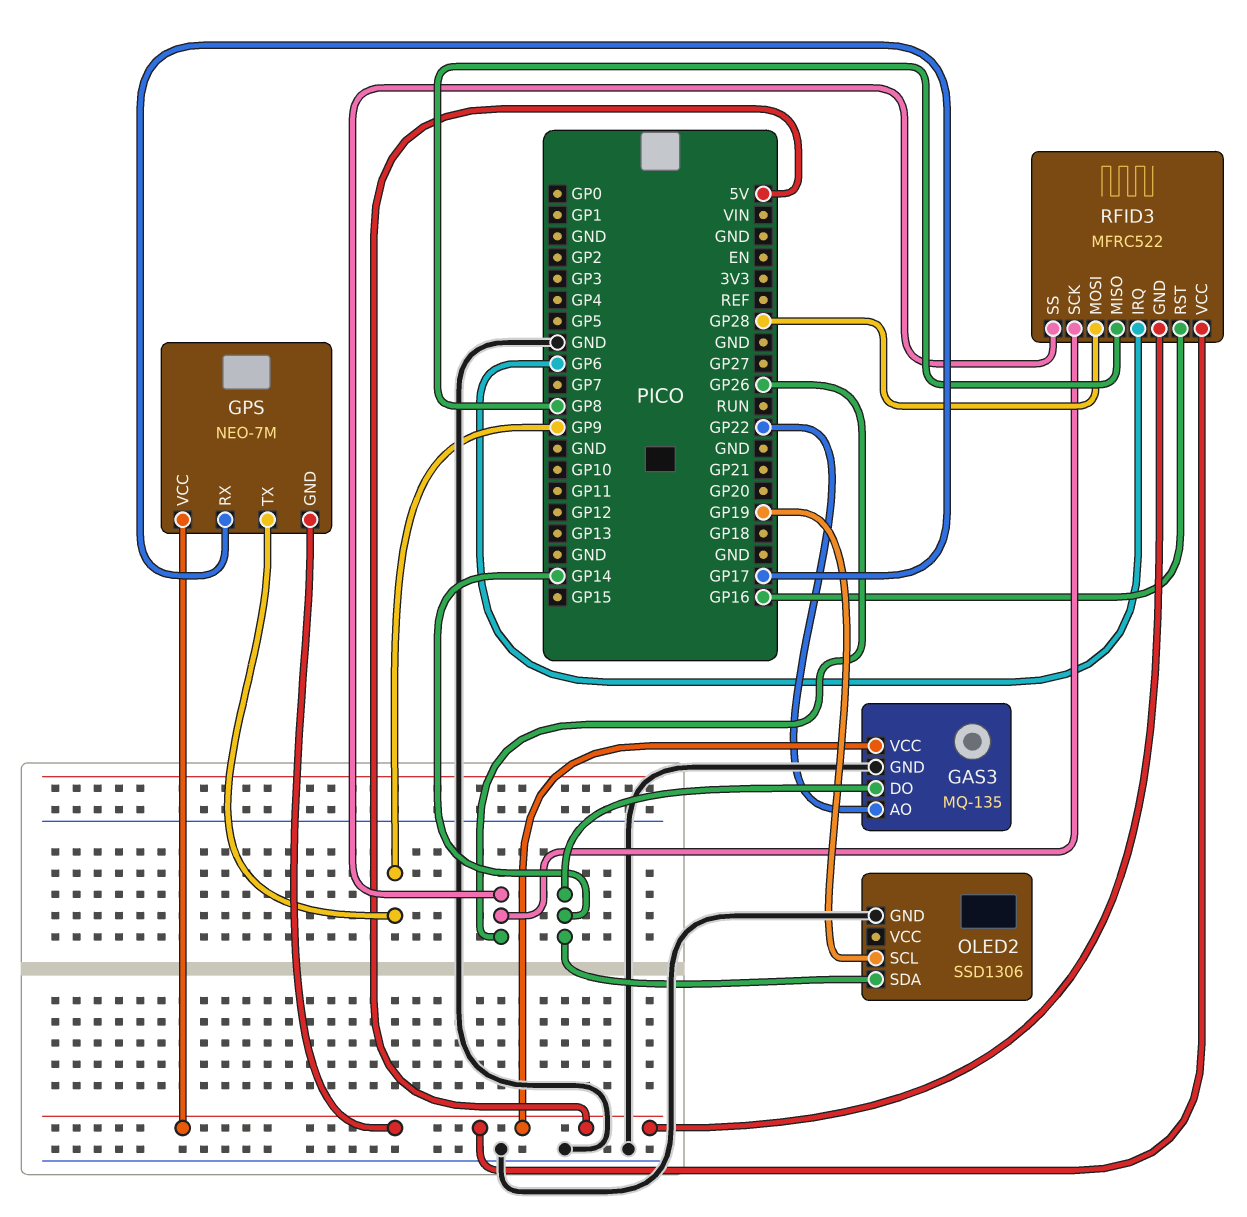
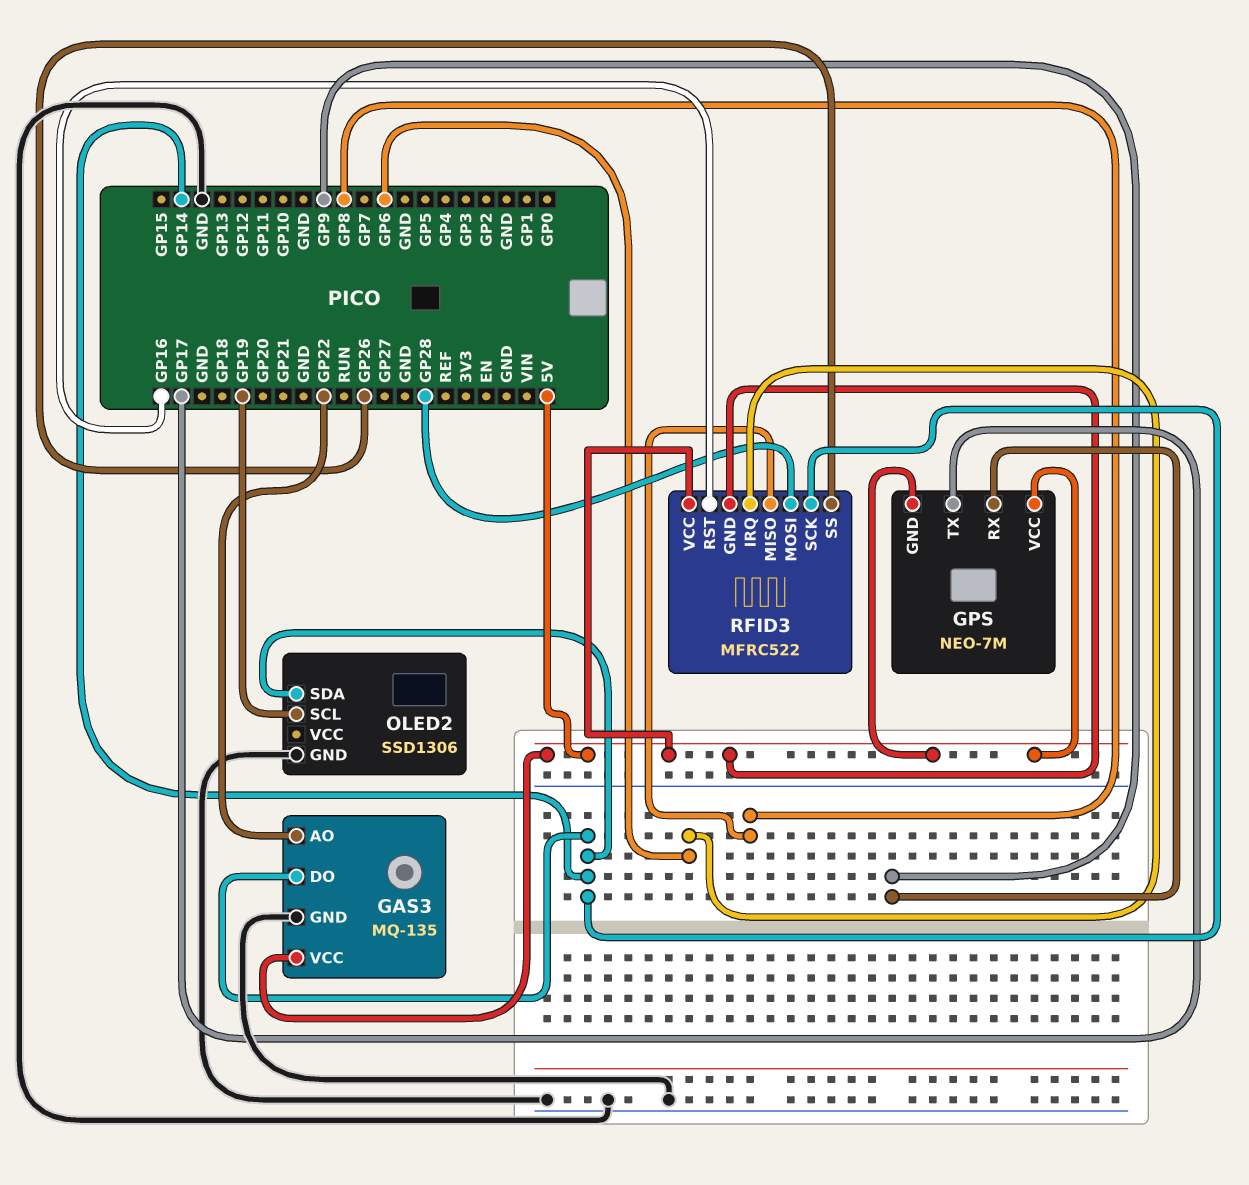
GPS pin RX: GP17 -> GP9
GPS pin TX: GP9 -> GP17
RFID3 pin SCK: GP26 -> GP14

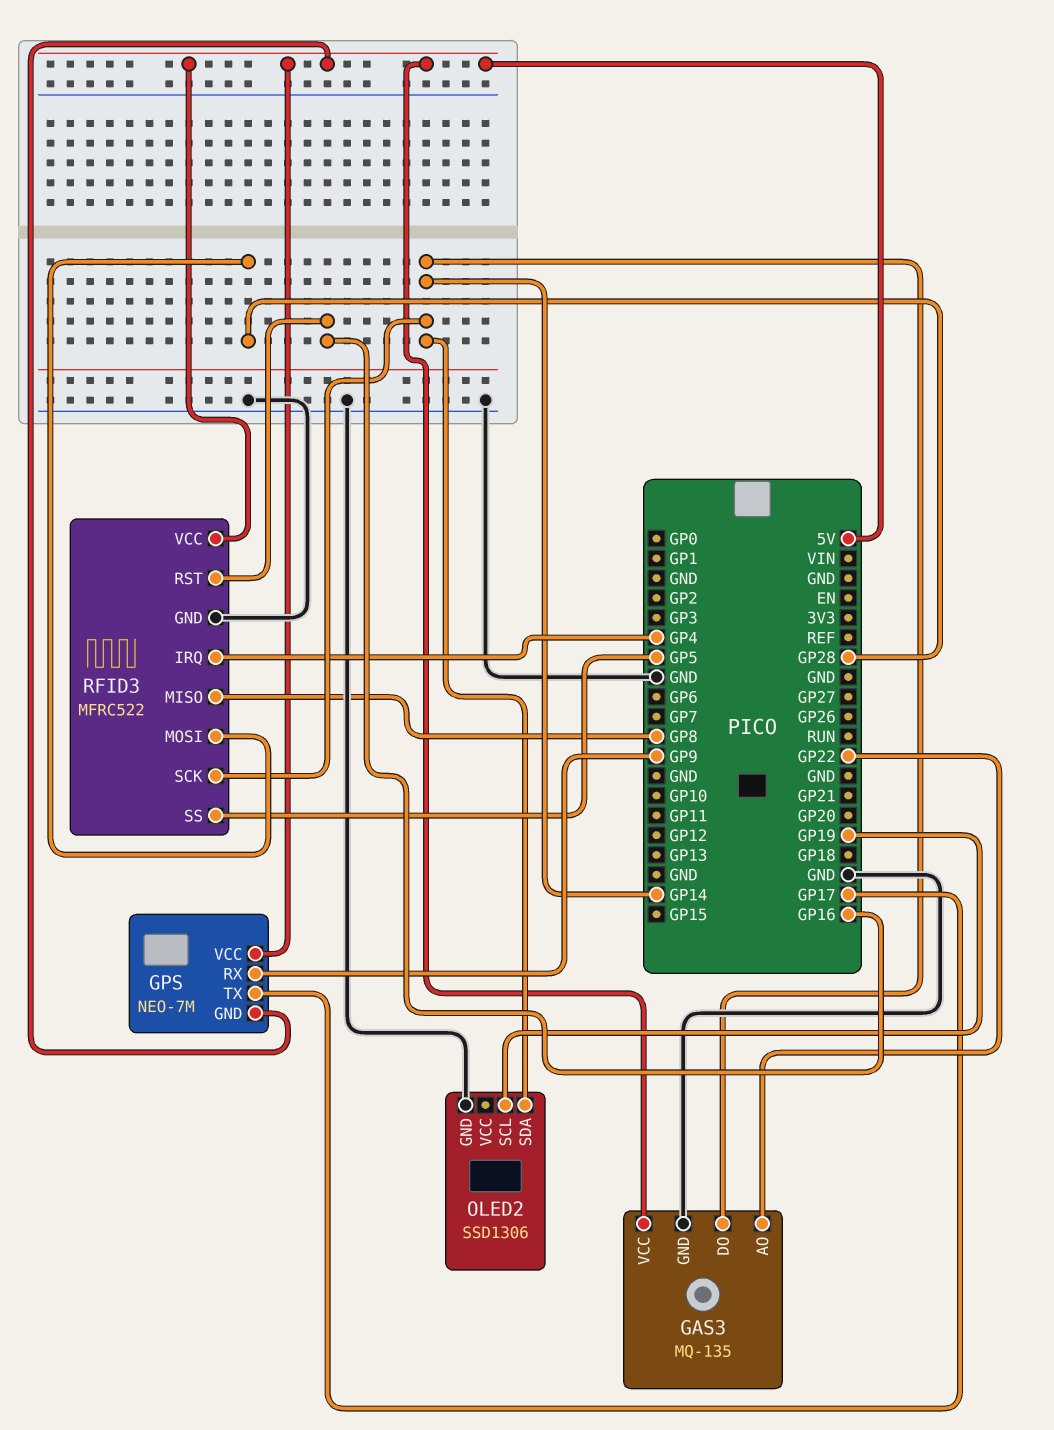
RFID3 pin GND: 5V -> GND
RFID3 pin IRQ: GP6 -> GP4
RFID3 pin SS: GP26 -> GP5

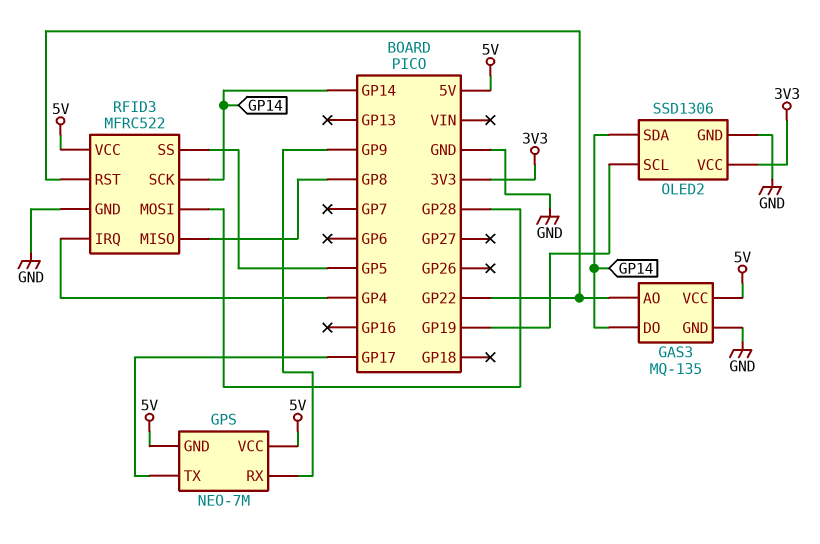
OLED2 pin VCC: none -> 3V3
RFID3 pin RST: GP16 -> GP22

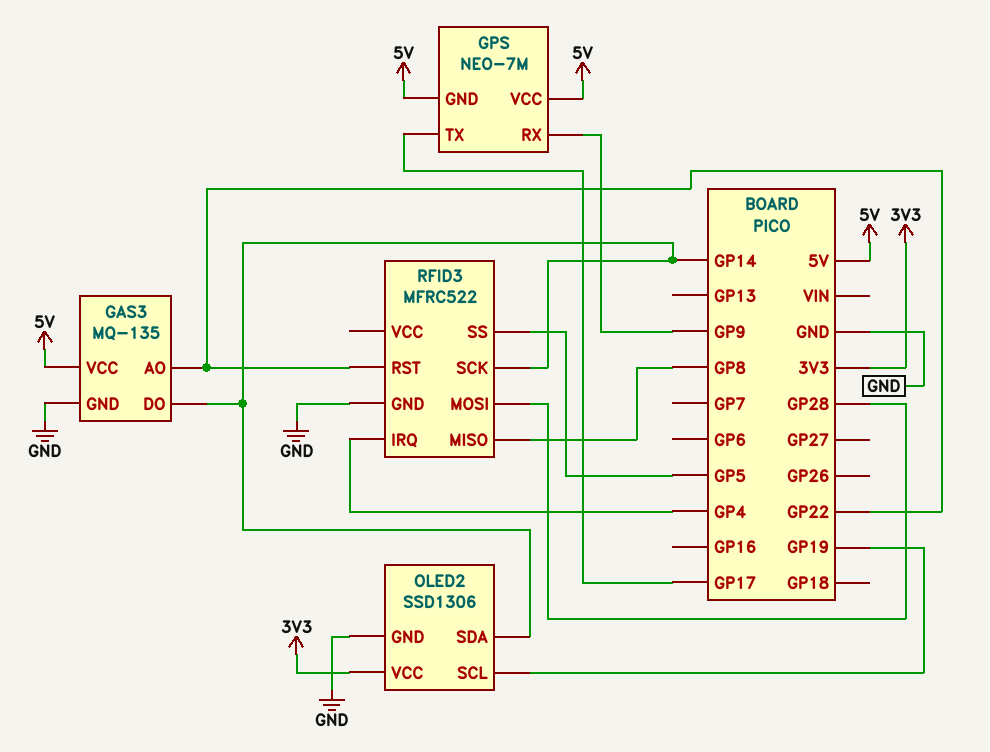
RFID3 pin VCC: 5V -> none

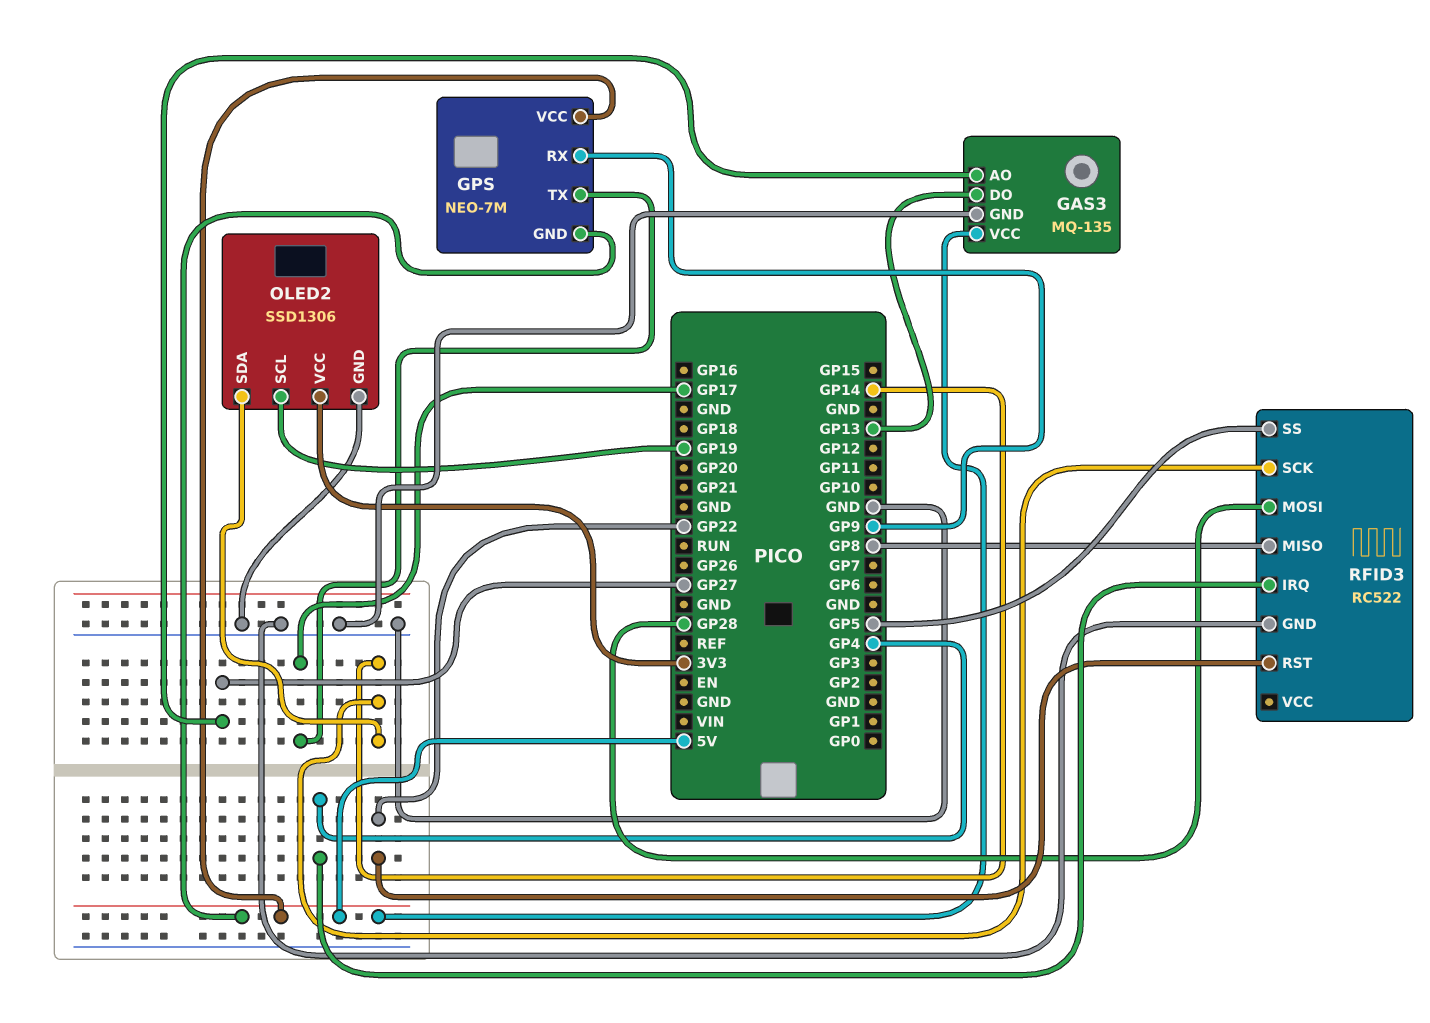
GAS3 pin AO: GP22 -> GP27
GAS3 pin DO: GP14 -> GP13
RFID3: MFRC522 -> RC522

